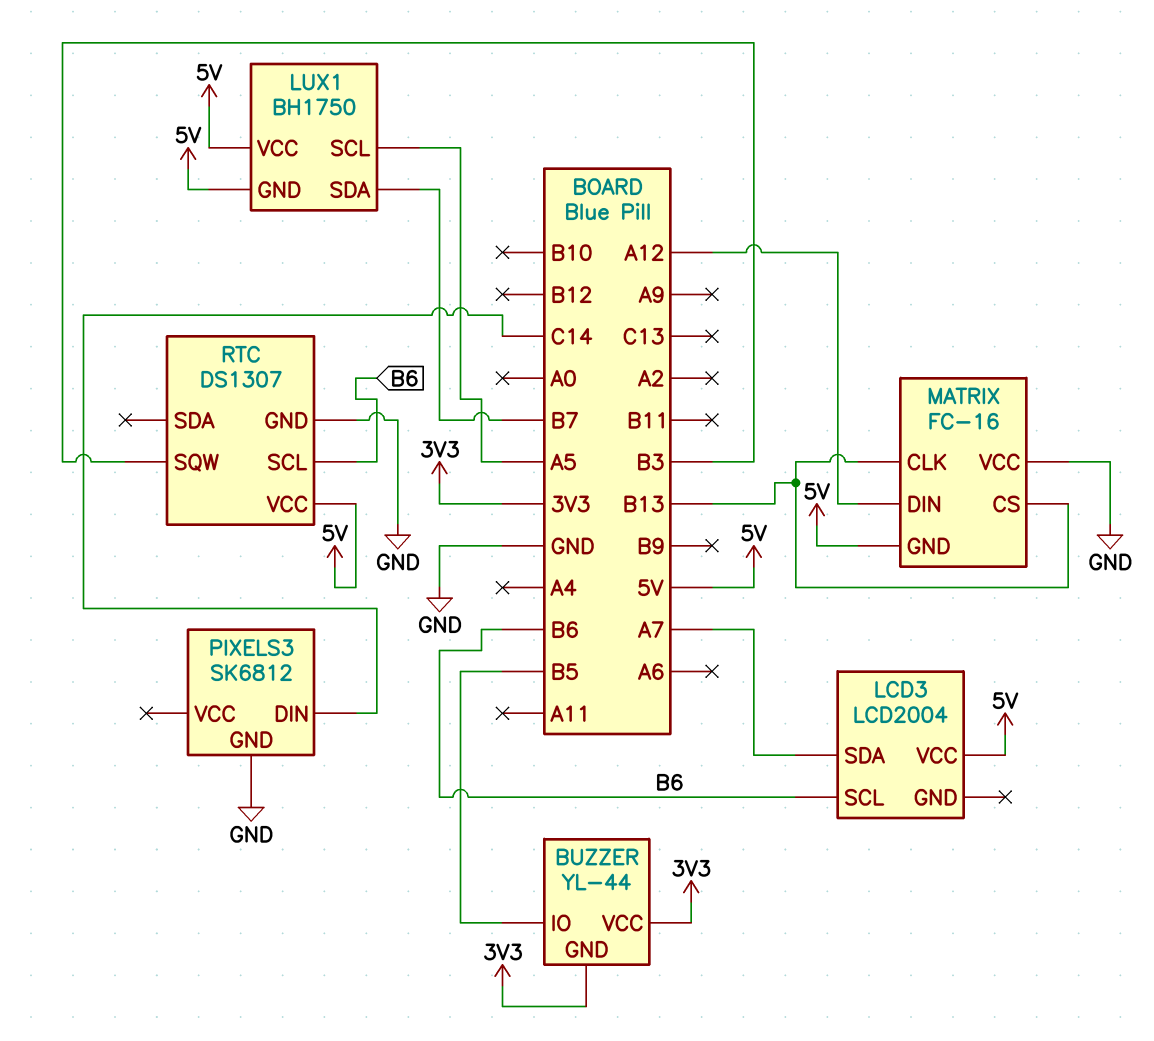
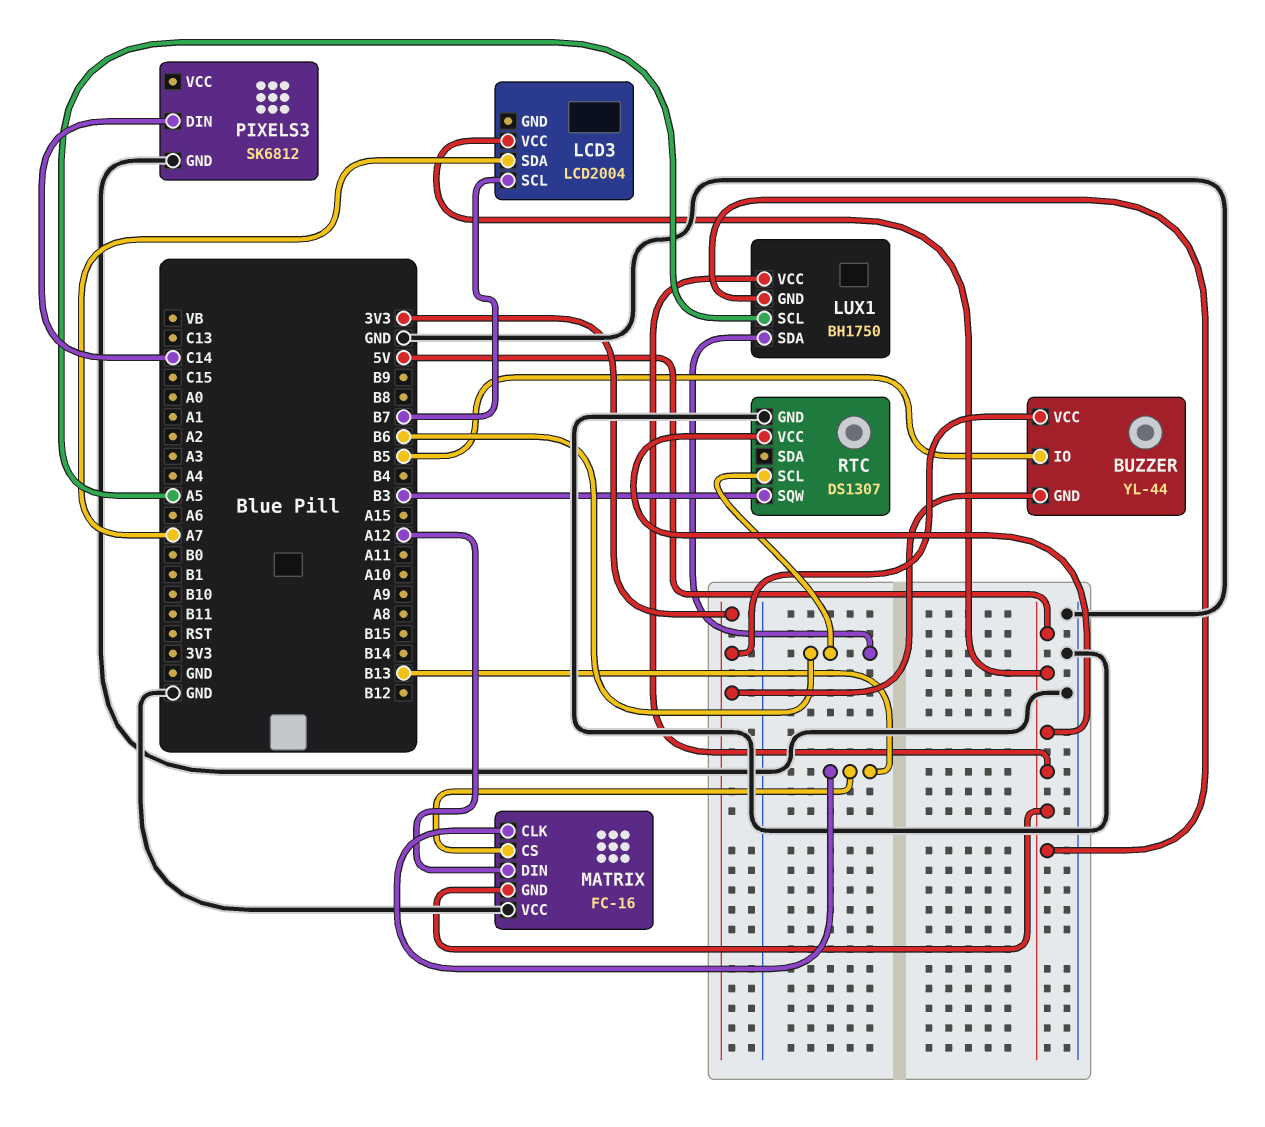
LCD3 pin SCL: B6 -> B7
LUX1 pin SDA: B7 -> B6

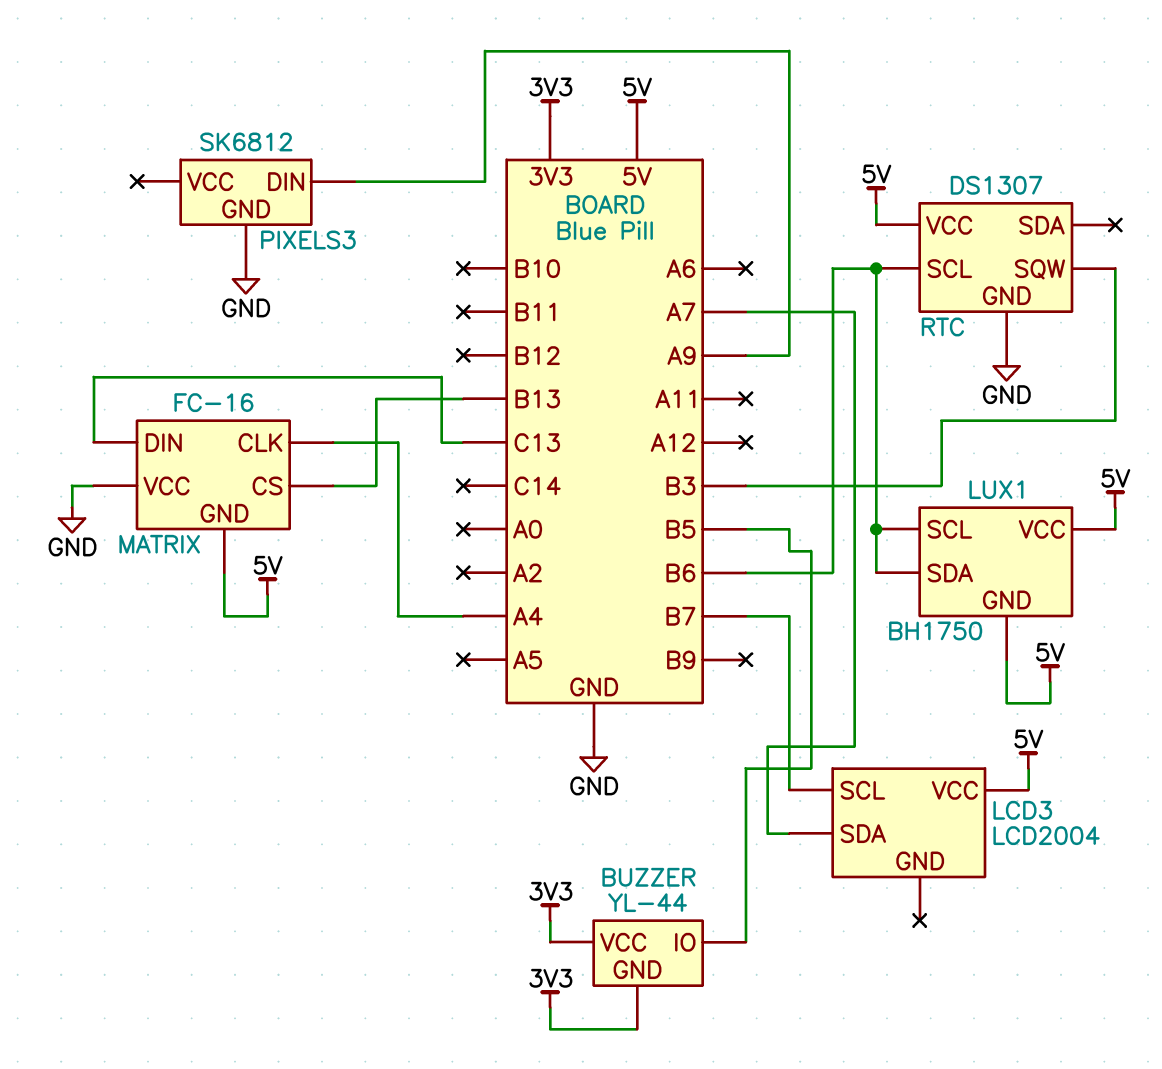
LUX1 pin SCL: A5 -> B6
MATRIX pin CLK: B13 -> A4
MATRIX pin DIN: A12 -> C13
PIXELS3 pin DIN: C14 -> A9

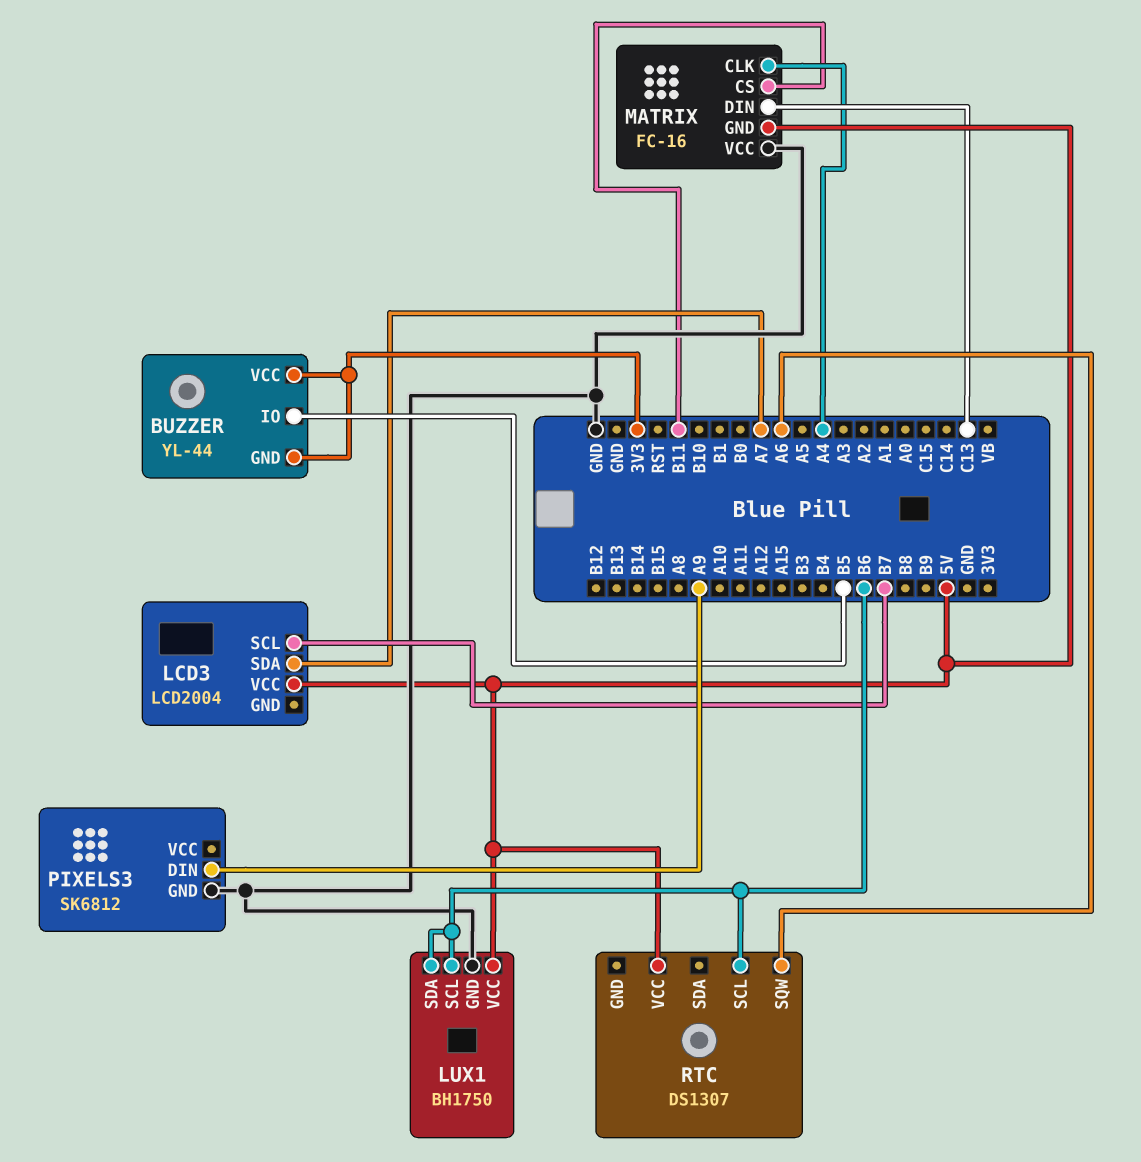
LUX1 pin GND: 5V -> GND
MATRIX pin CS: B13 -> B11
RTC pin GND: GND -> none
RTC pin SQW: B3 -> A6

